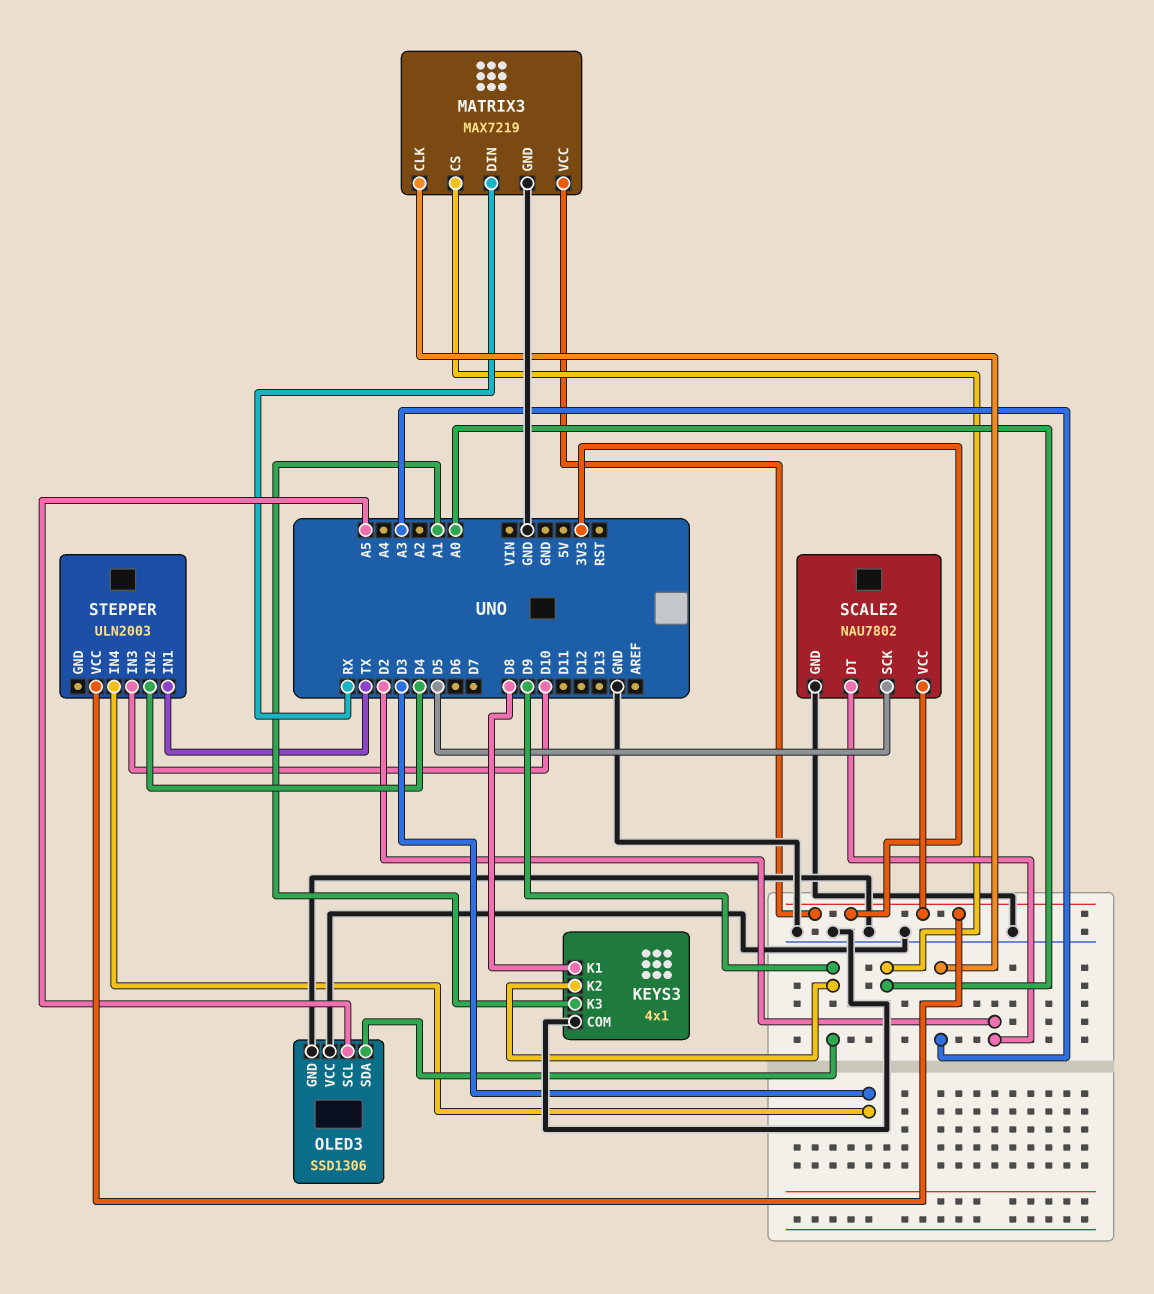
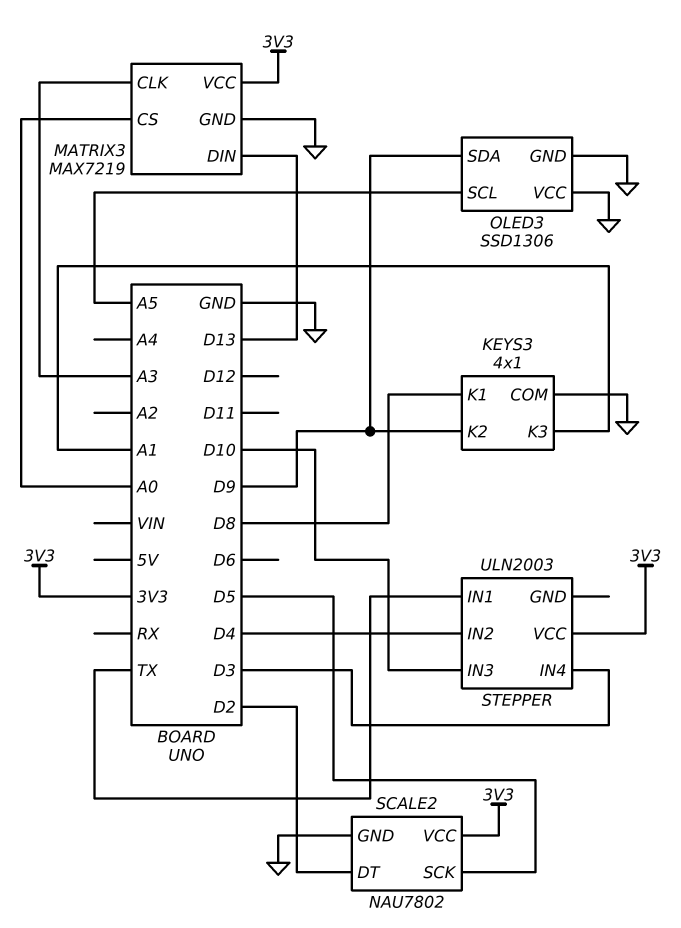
MATRIX3 pin DIN: RX -> D13

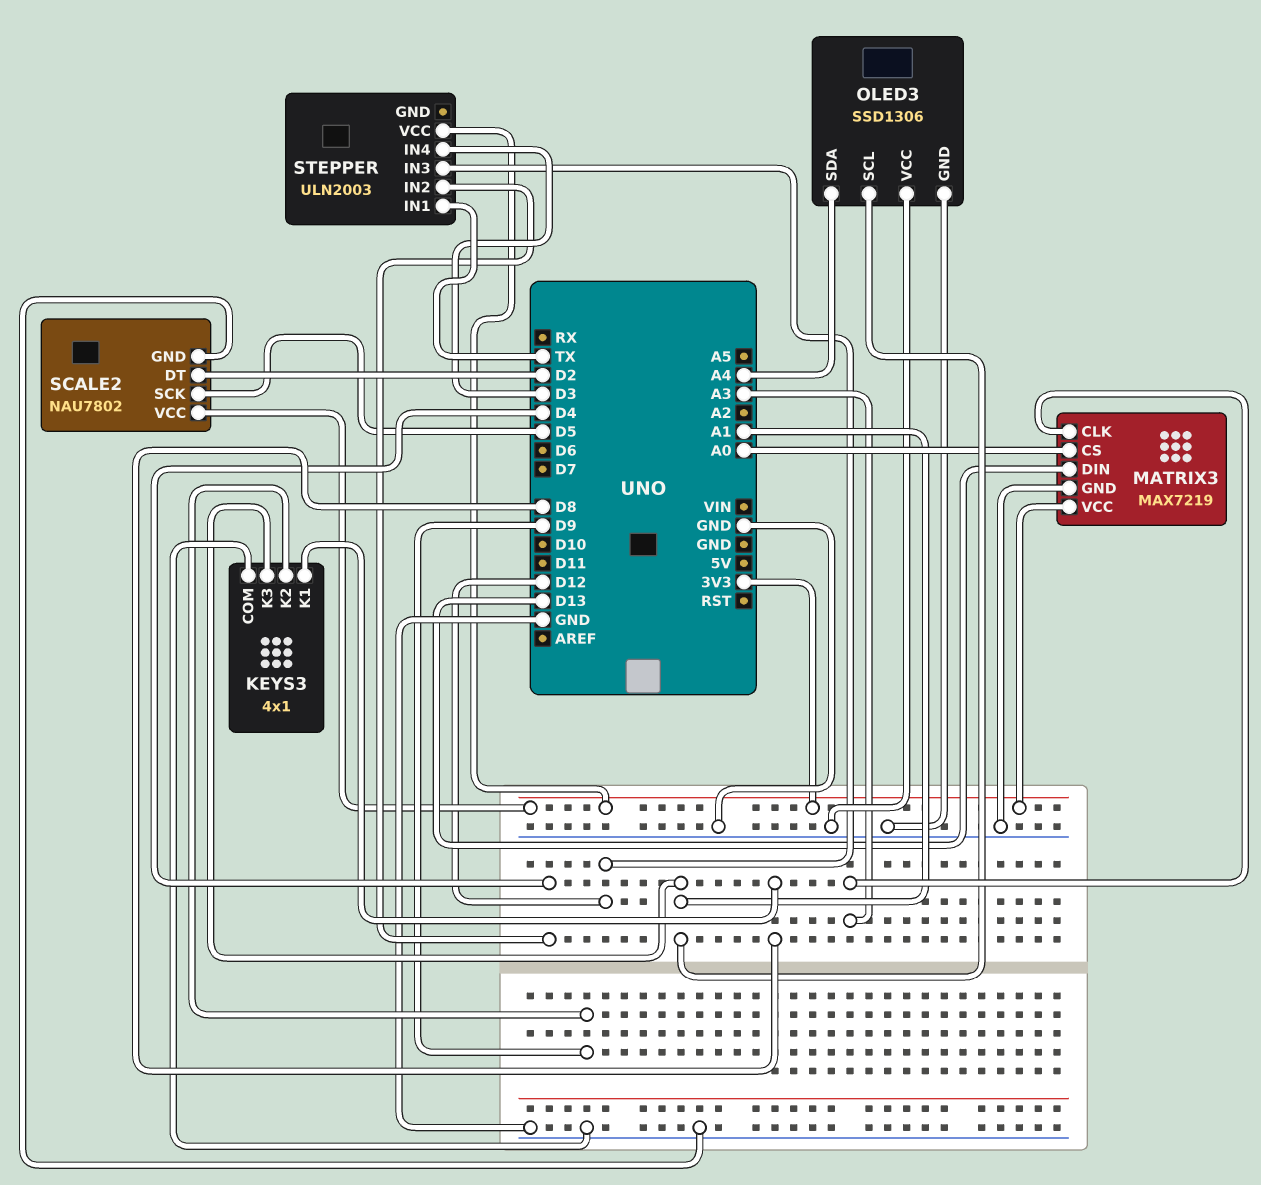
OLED3 pin SCL: A5 -> A1
OLED3 pin SDA: D9 -> A4
STEPPER pin IN3: D10 -> D12

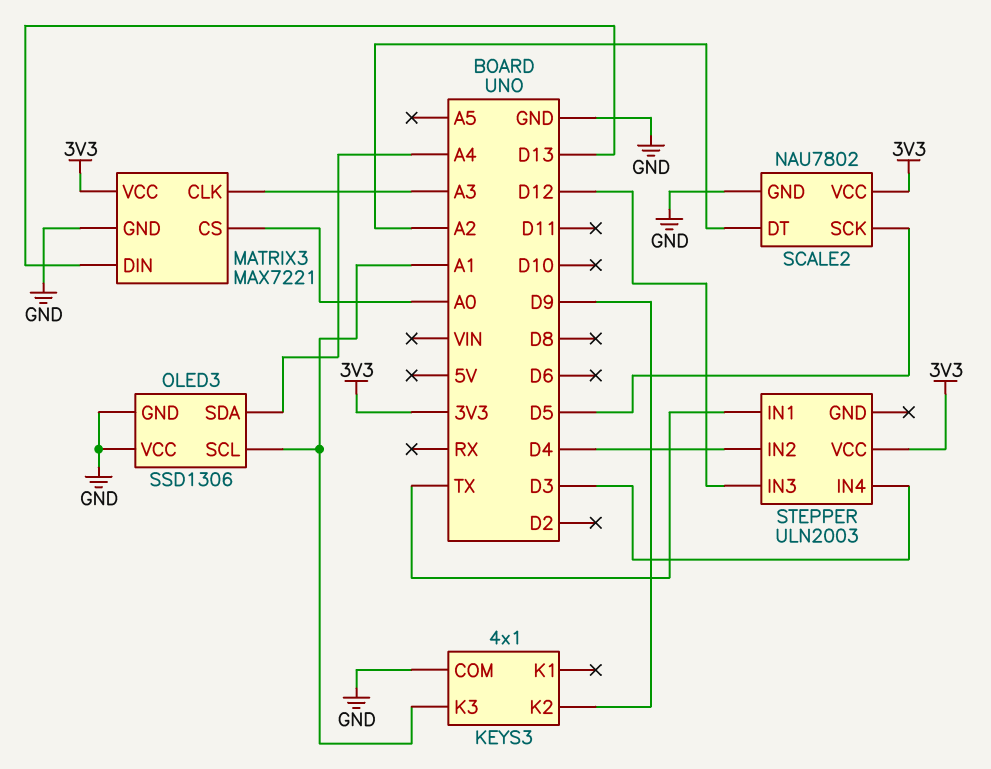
KEYS3 pin K1: D8 -> none
MATRIX3: MAX7219 -> MAX7221
SCALE2 pin DT: D2 -> A2

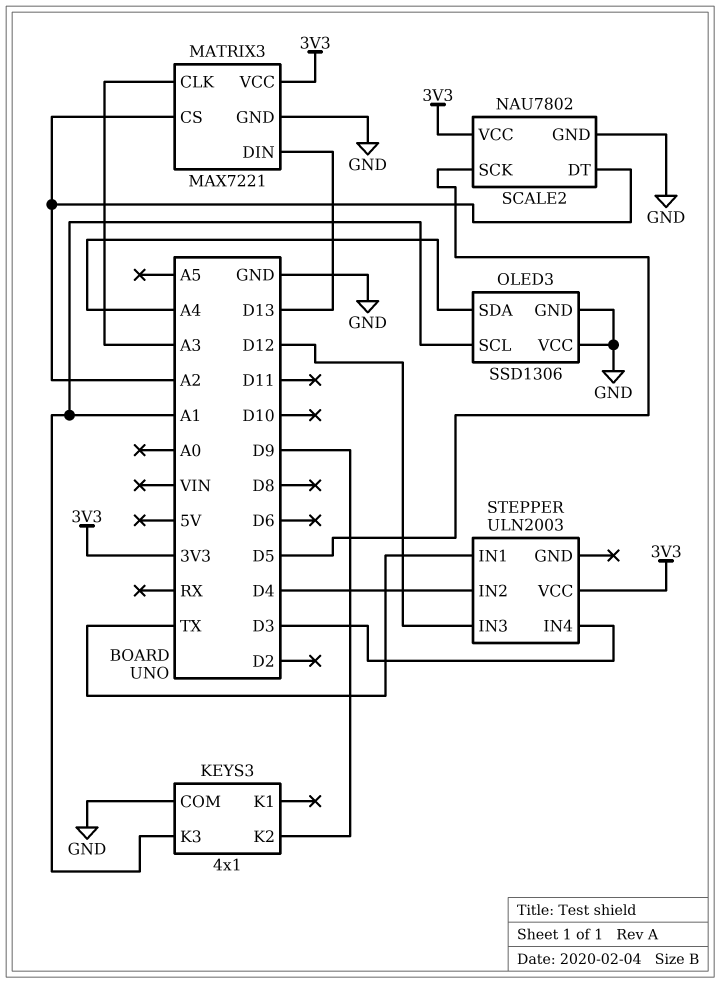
MATRIX3 pin CS: A0 -> A2

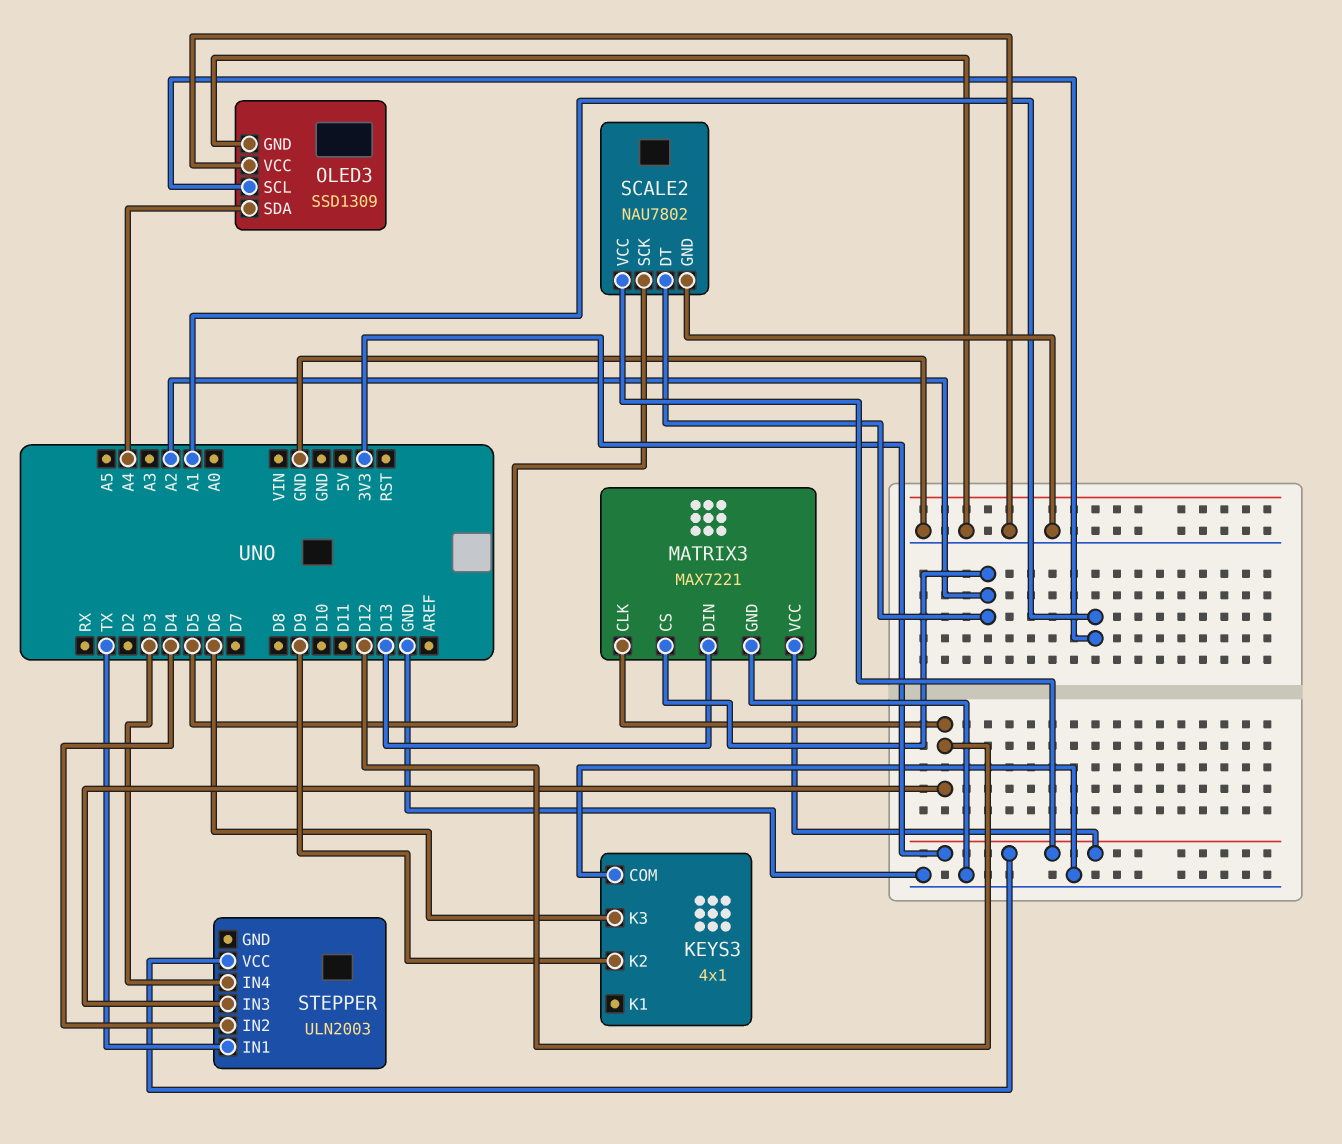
KEYS3 pin K3: A1 -> D6
MATRIX3 pin CLK: A3 -> D12
OLED3: SSD1306 -> SSD1309

